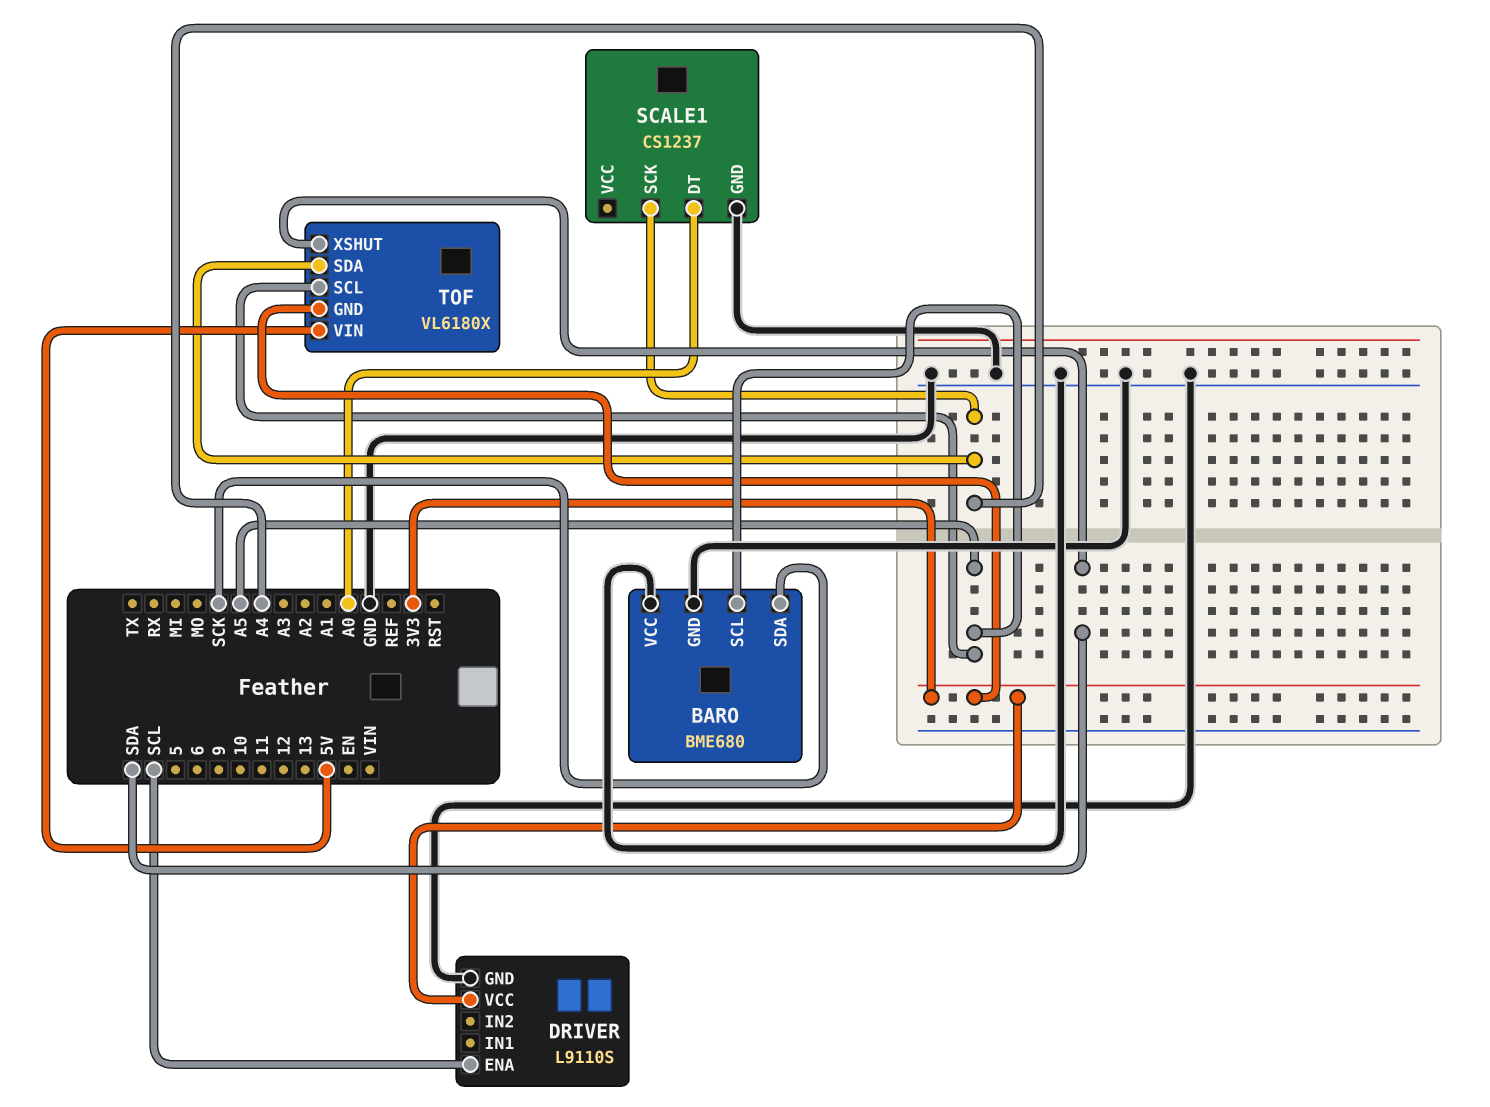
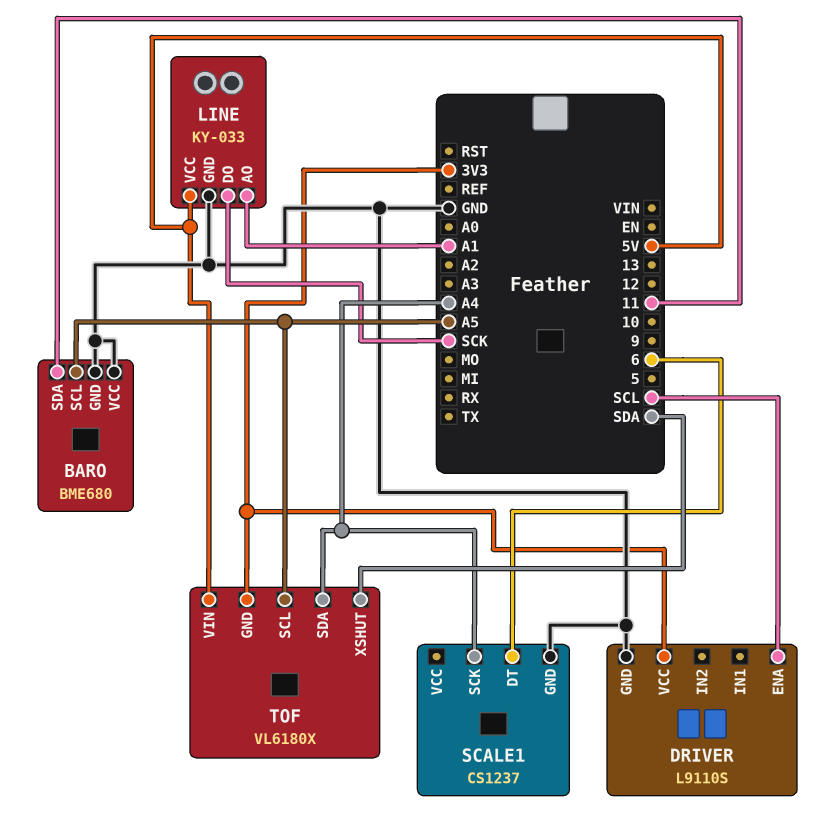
BARO pin SDA: SCK -> 11
LINE: none -> KY-033
LINE pin AO: none -> A1
LINE pin DO: none -> SCK
LINE pin GND: none -> GND
LINE pin VCC: none -> 5V
SCALE1 pin DT: A0 -> 6

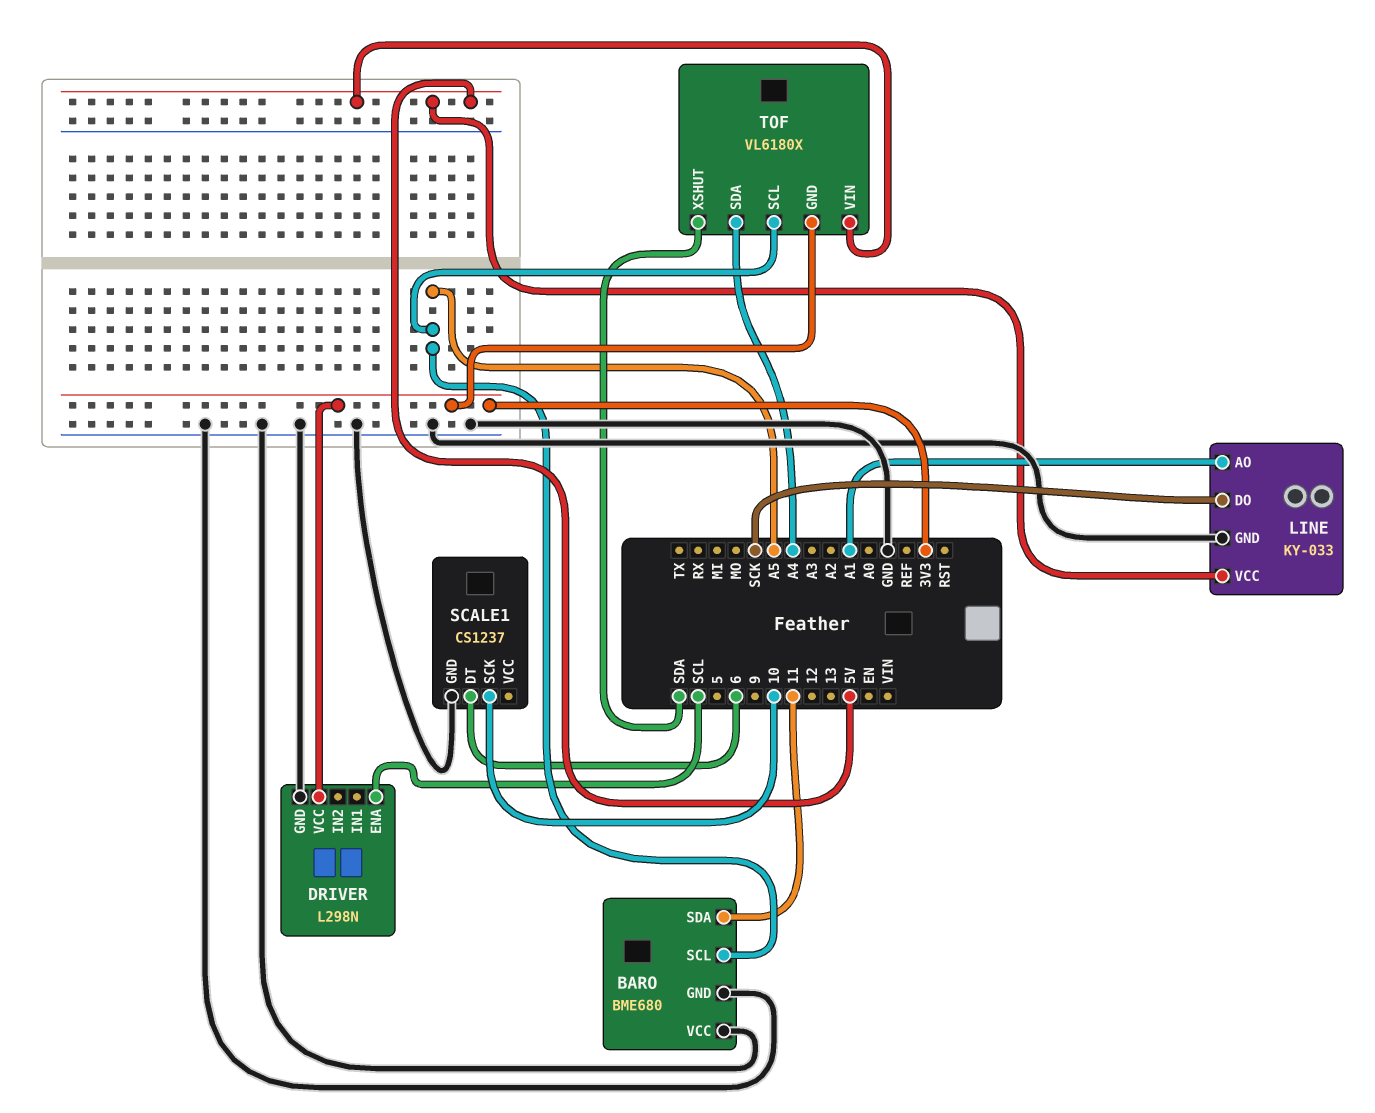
DRIVER: L9110S -> L298N
SCALE1 pin SCK: A4 -> 10

